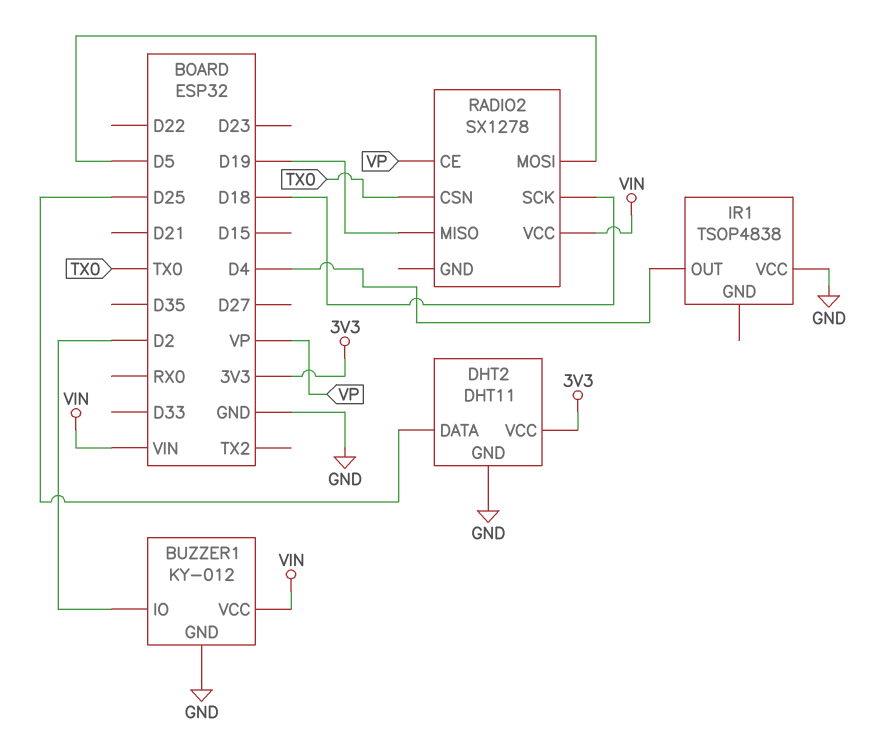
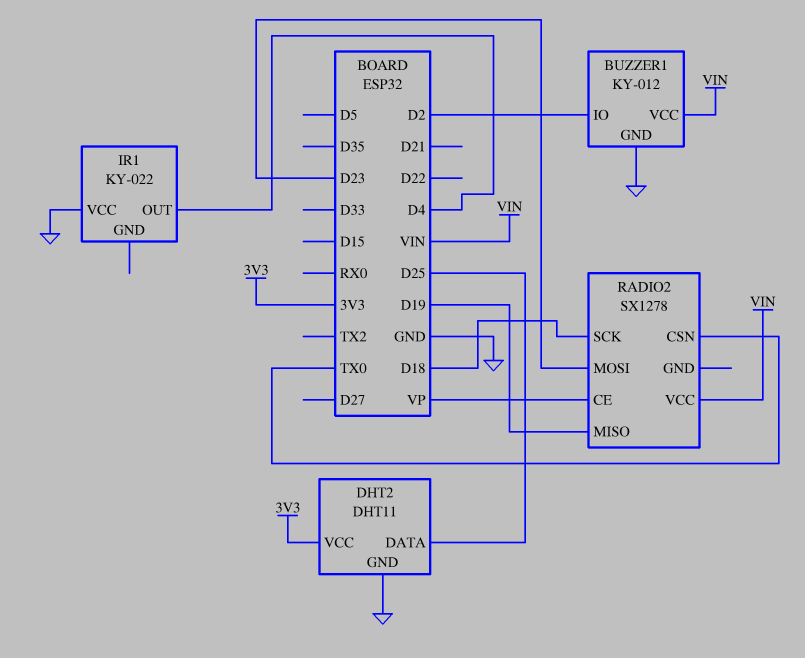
IR1: TSOP4838 -> KY-022
RADIO2 pin MOSI: D5 -> D23

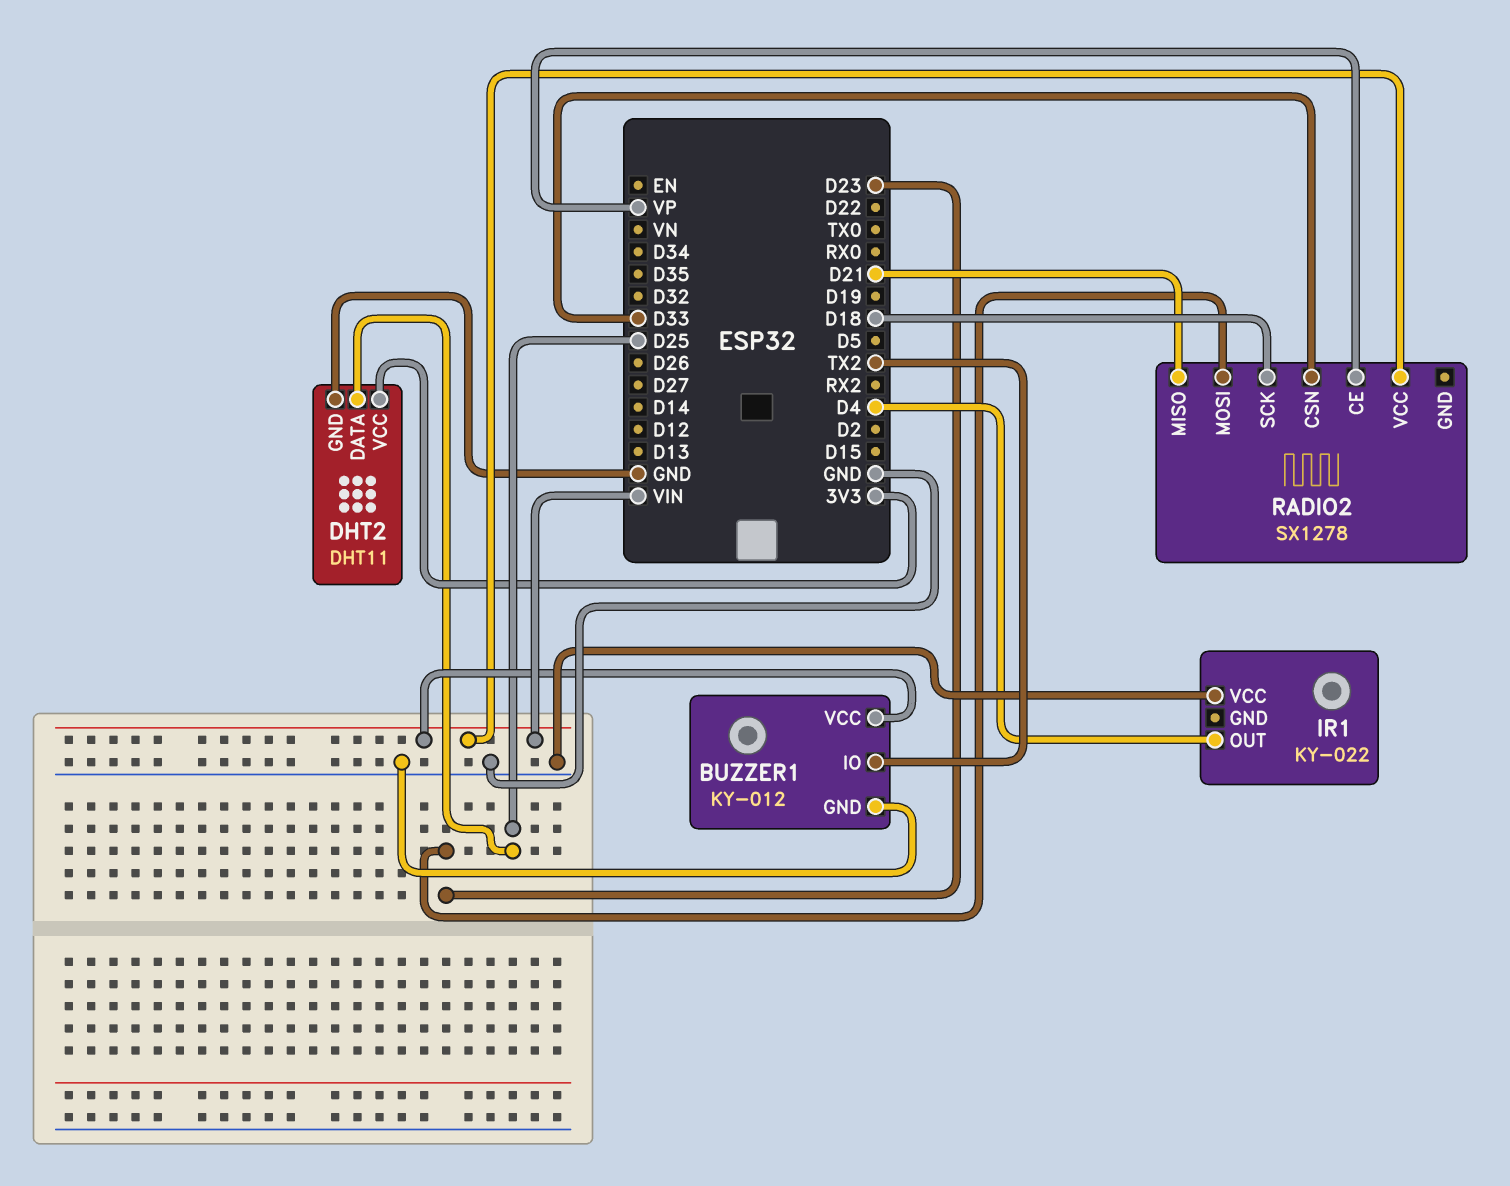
BUZZER1 pin IO: D2 -> TX2
RADIO2 pin CSN: TX0 -> D33
RADIO2 pin MISO: D19 -> D21

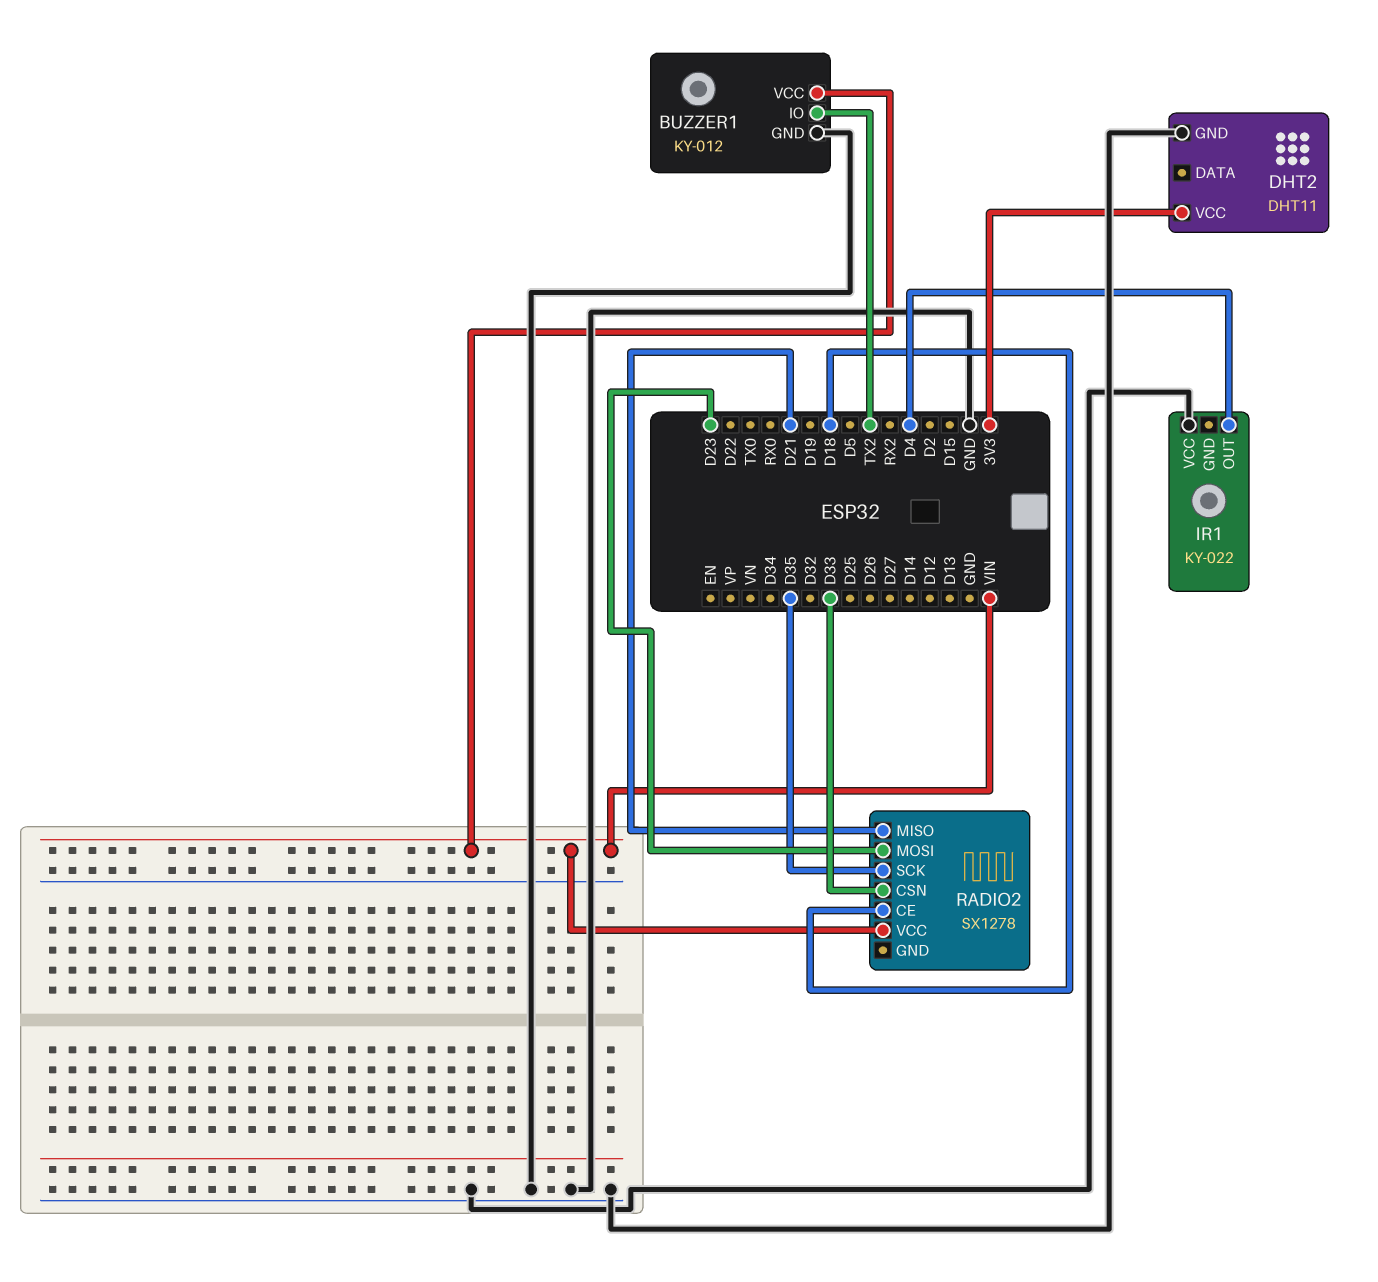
DHT2 pin DATA: D25 -> none
RADIO2 pin CE: VP -> D18
RADIO2 pin SCK: D18 -> D35

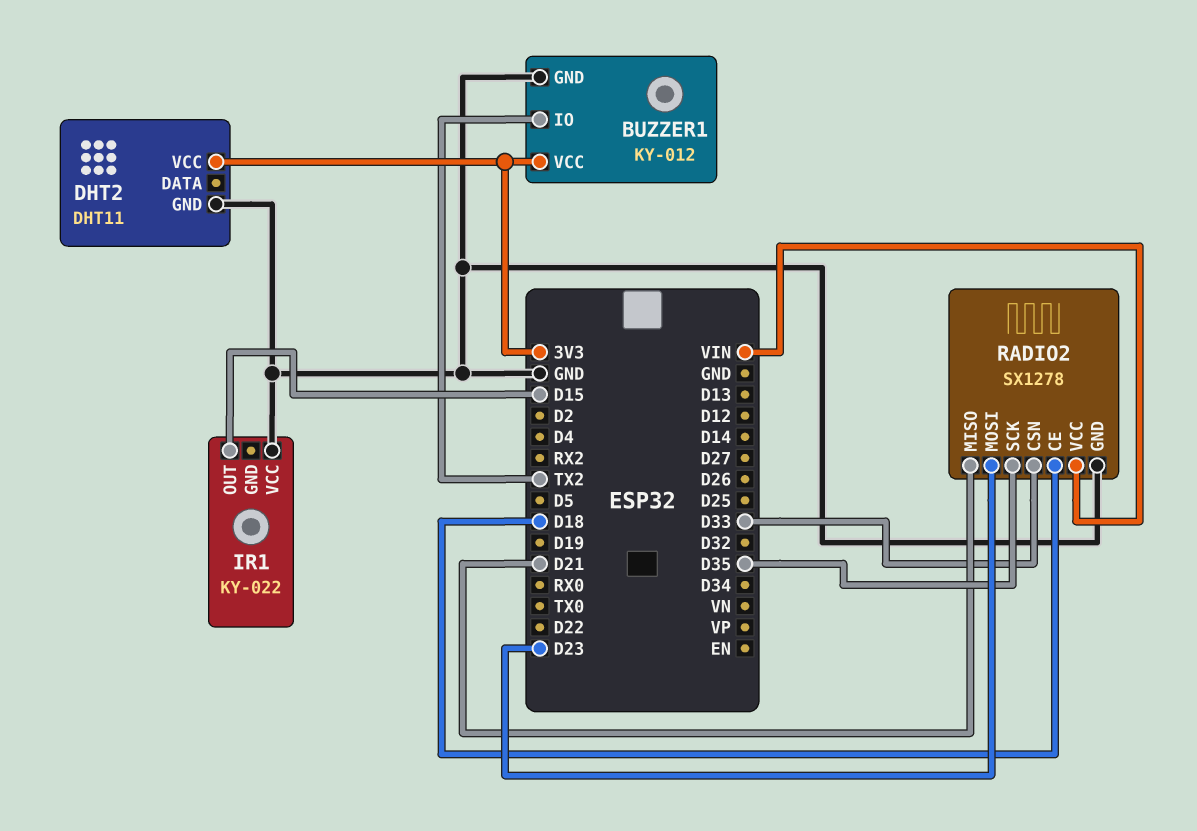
BUZZER1 pin VCC: VIN -> 3V3
IR1 pin OUT: D4 -> D15
RADIO2 pin GND: none -> GND

